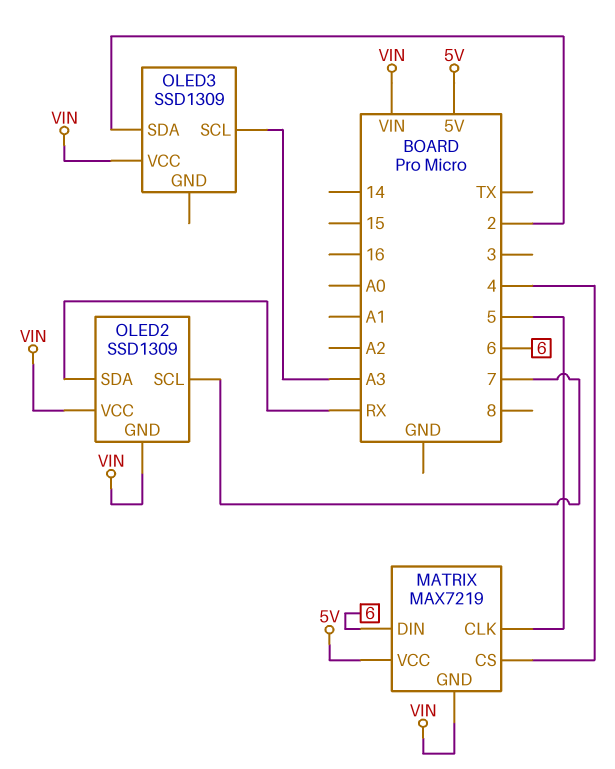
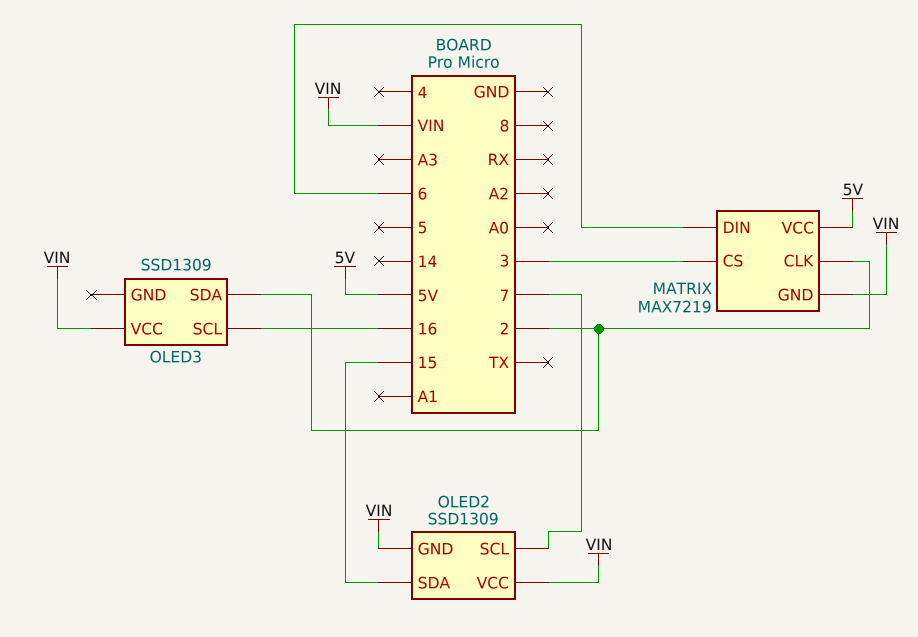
MATRIX pin CLK: 5 -> 2
MATRIX pin CS: 4 -> 3
OLED2 pin SDA: RX -> 15
OLED3 pin SCL: A3 -> 16

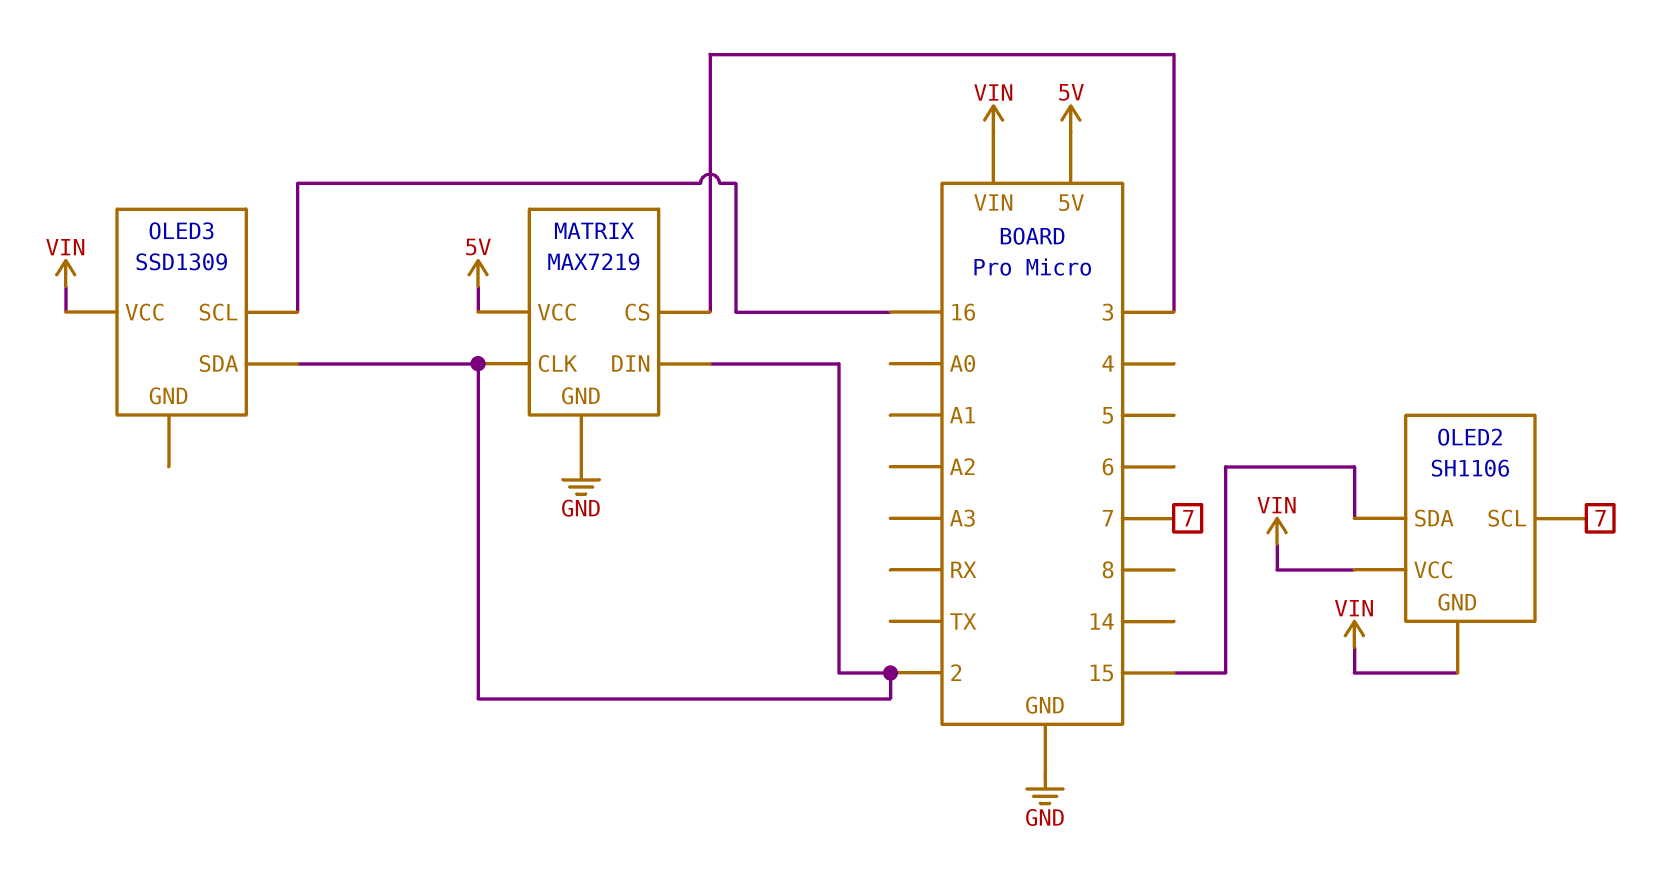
MATRIX pin DIN: 6 -> 2
MATRIX pin GND: VIN -> GND
OLED2: SSD1309 -> SH1106

